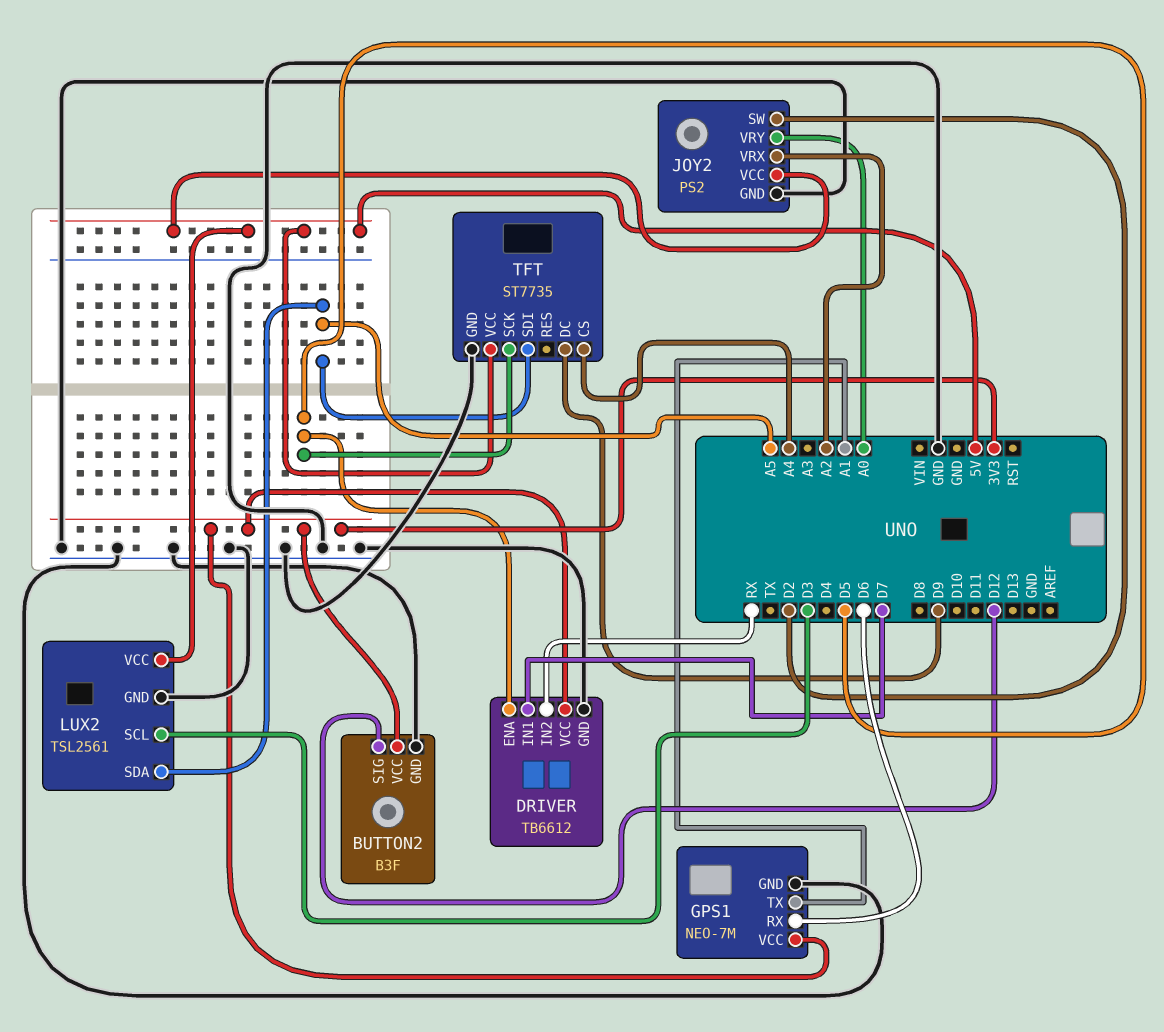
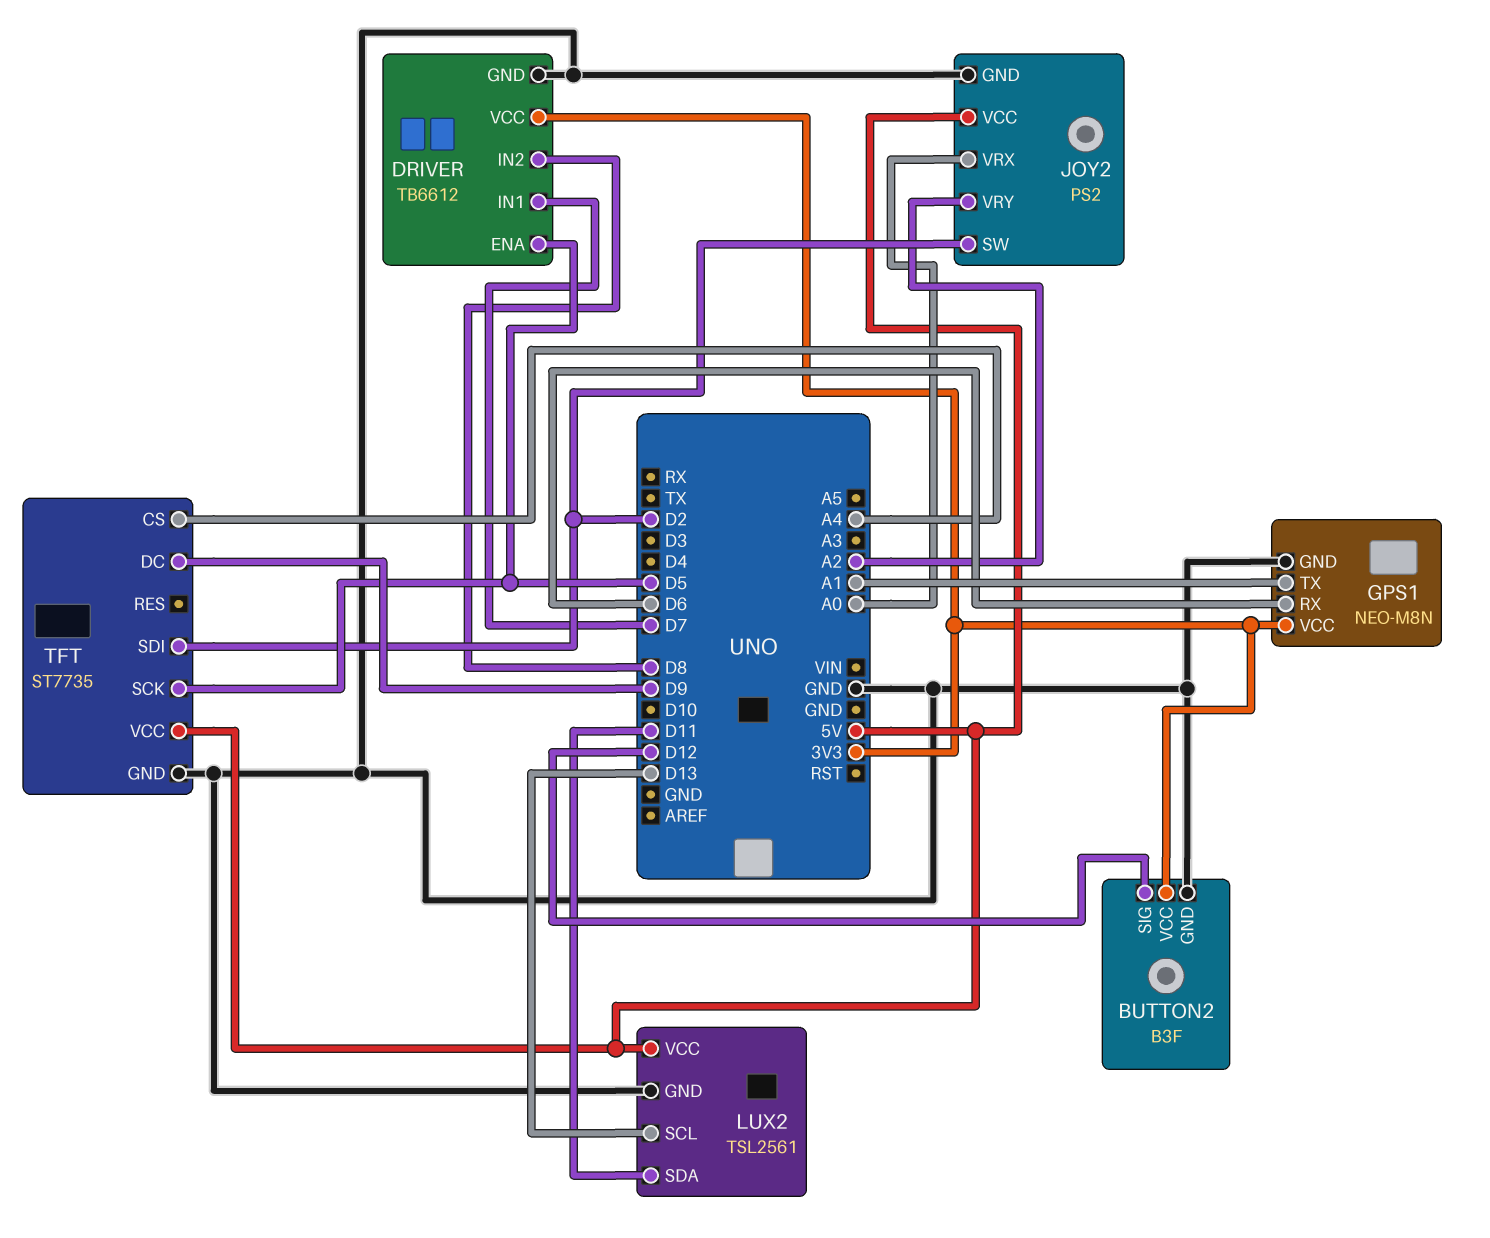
DRIVER pin IN2: RX -> D8
GPS1: NEO-7M -> NEO-M8N
JOY2 pin VRX: A2 -> A0
JOY2 pin VRY: A0 -> A2
LUX2 pin SCL: D3 -> D13
LUX2 pin SDA: A5 -> D11
TFT pin SDI: A5 -> D2

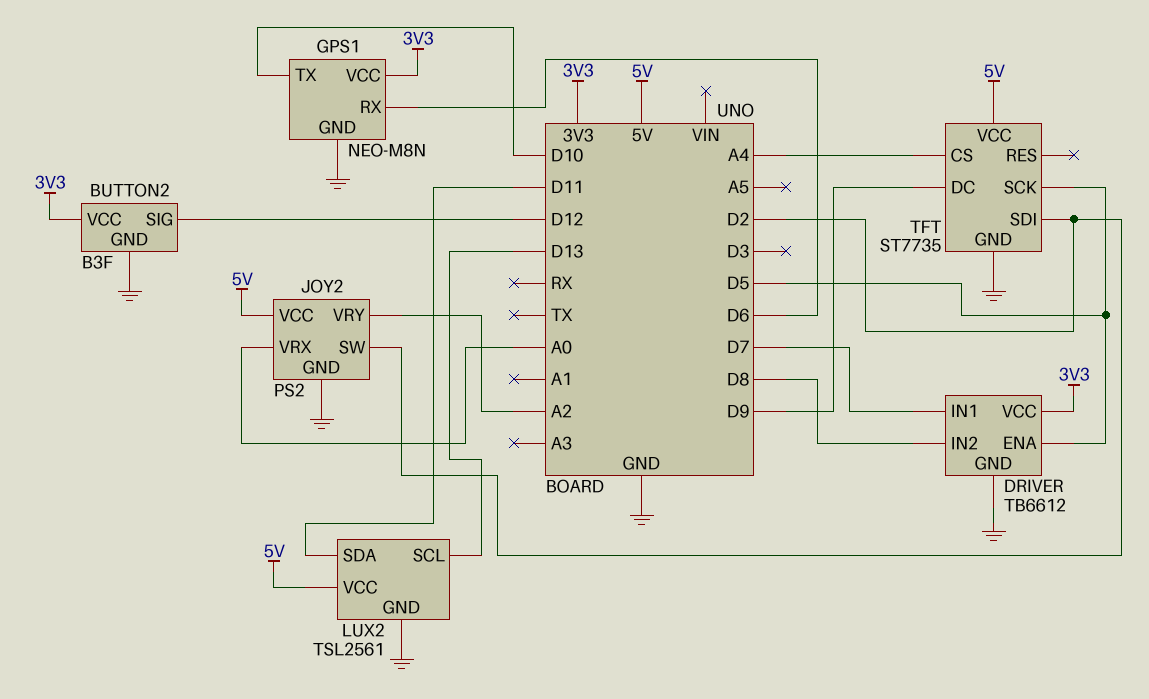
GPS1 pin TX: A1 -> D10

